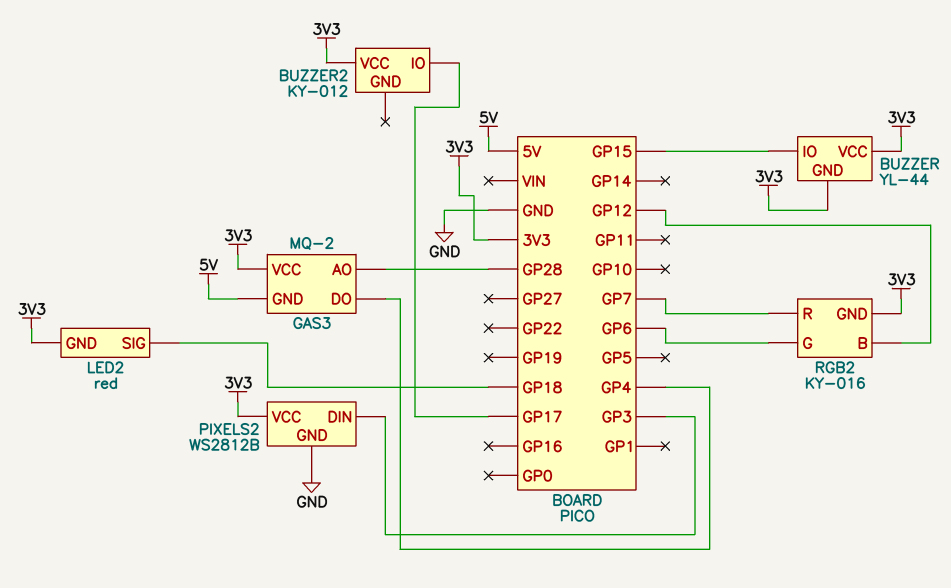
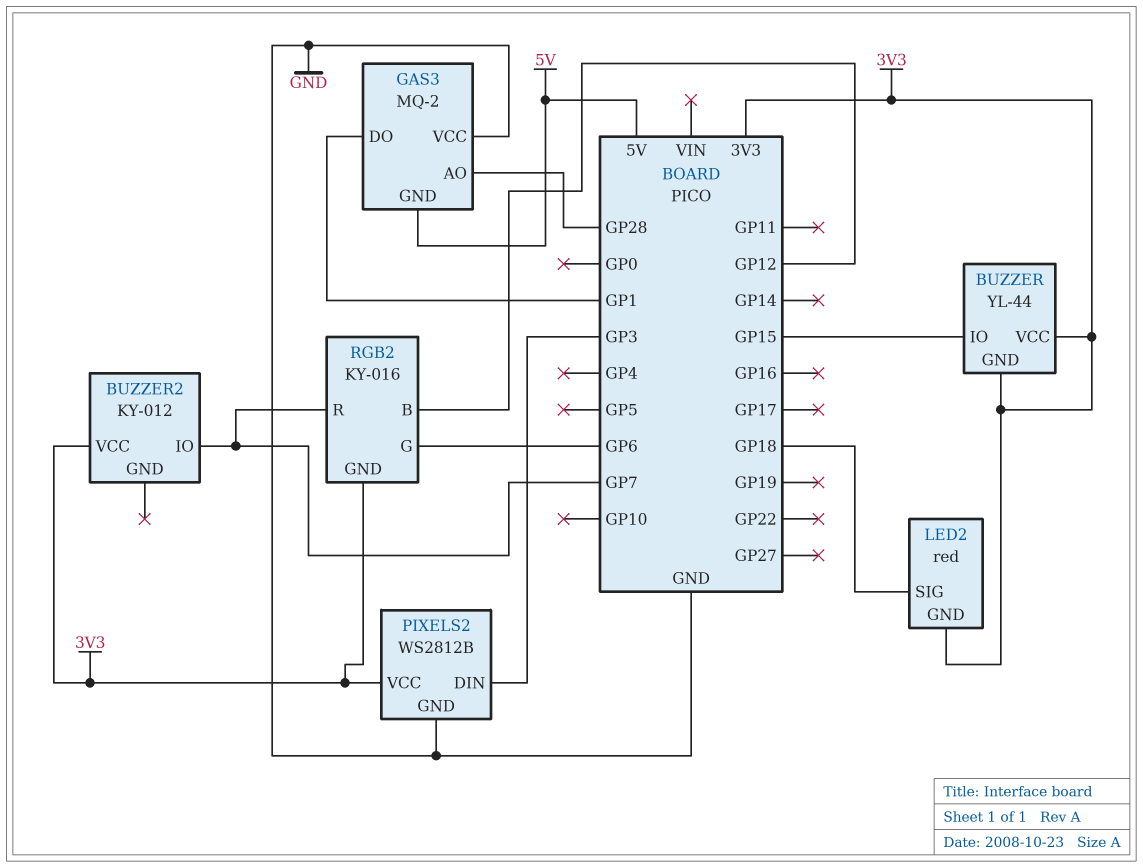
BUZZER2 pin IO: GP17 -> GP7
GAS3 pin DO: GP4 -> GP1
GAS3 pin VCC: 3V3 -> GND

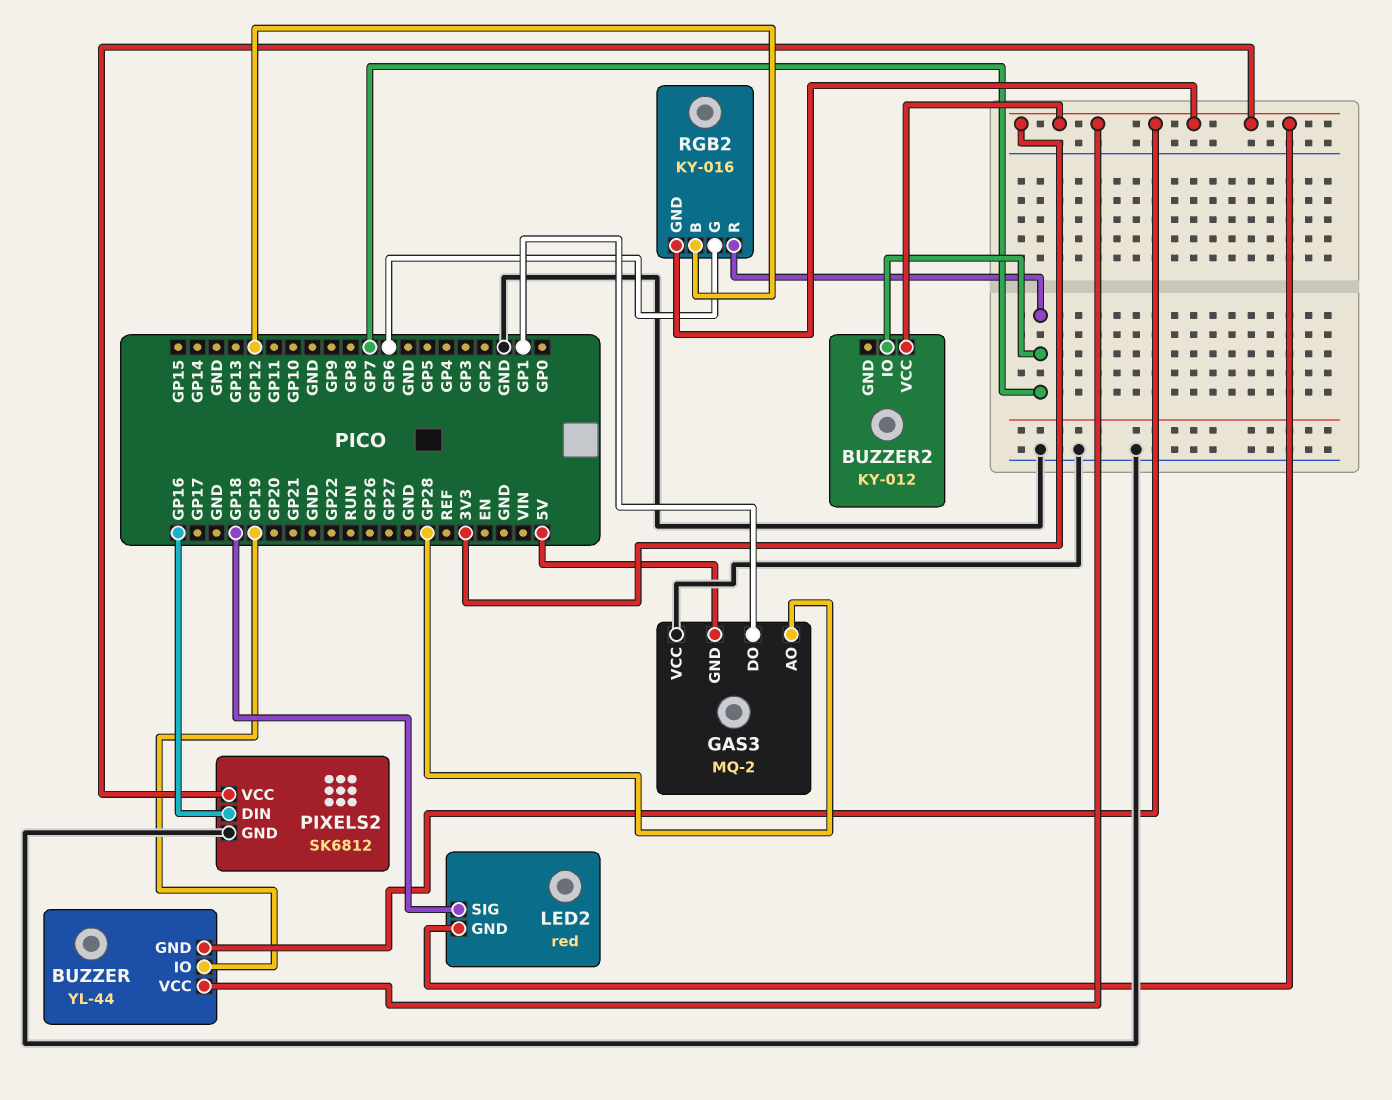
BUZZER pin IO: GP15 -> GP19
PIXELS2: WS2812B -> SK6812
PIXELS2 pin DIN: GP3 -> GP16

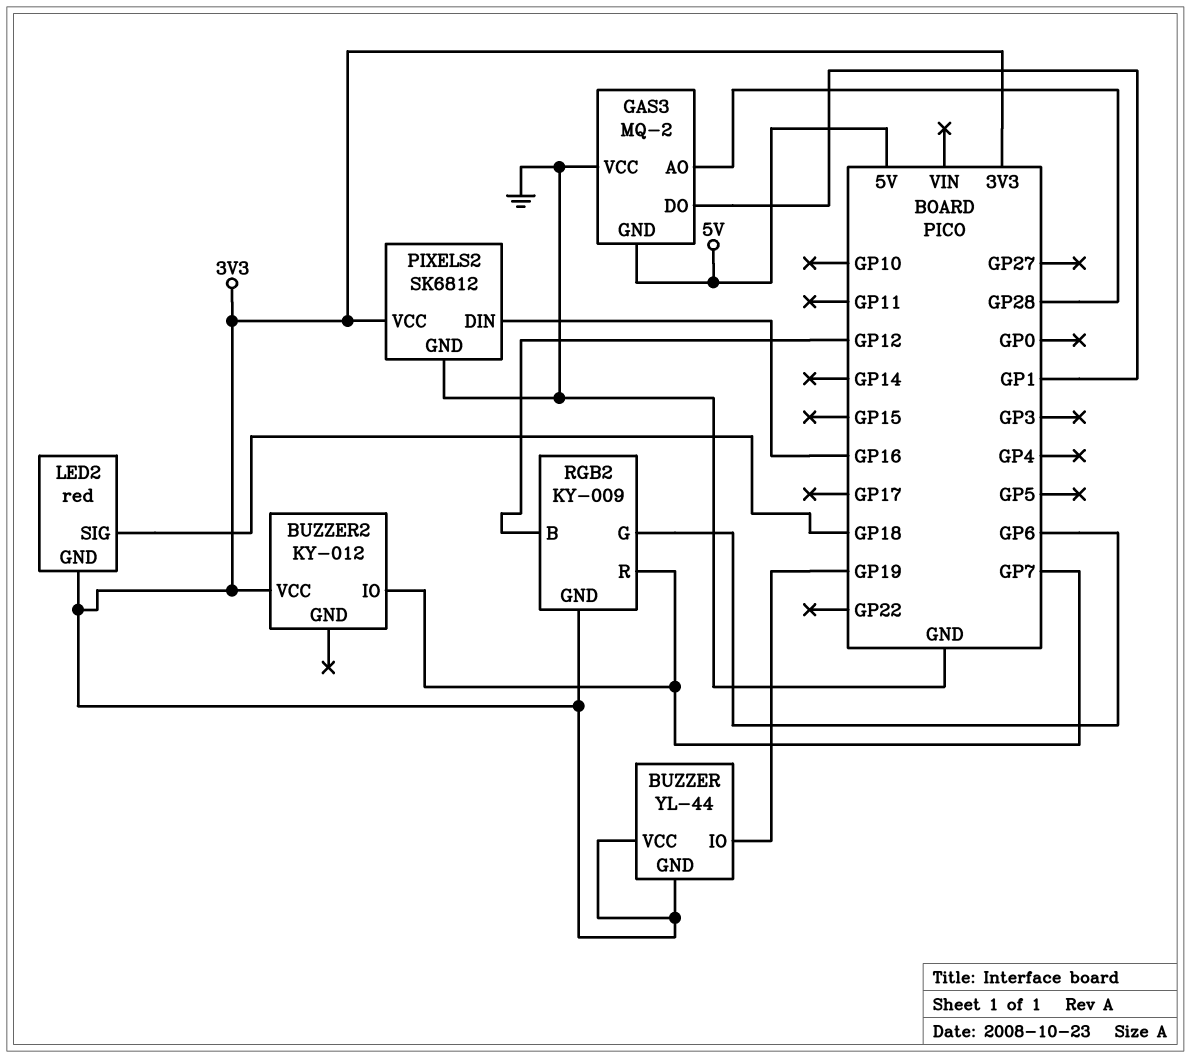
RGB2: KY-016 -> KY-009

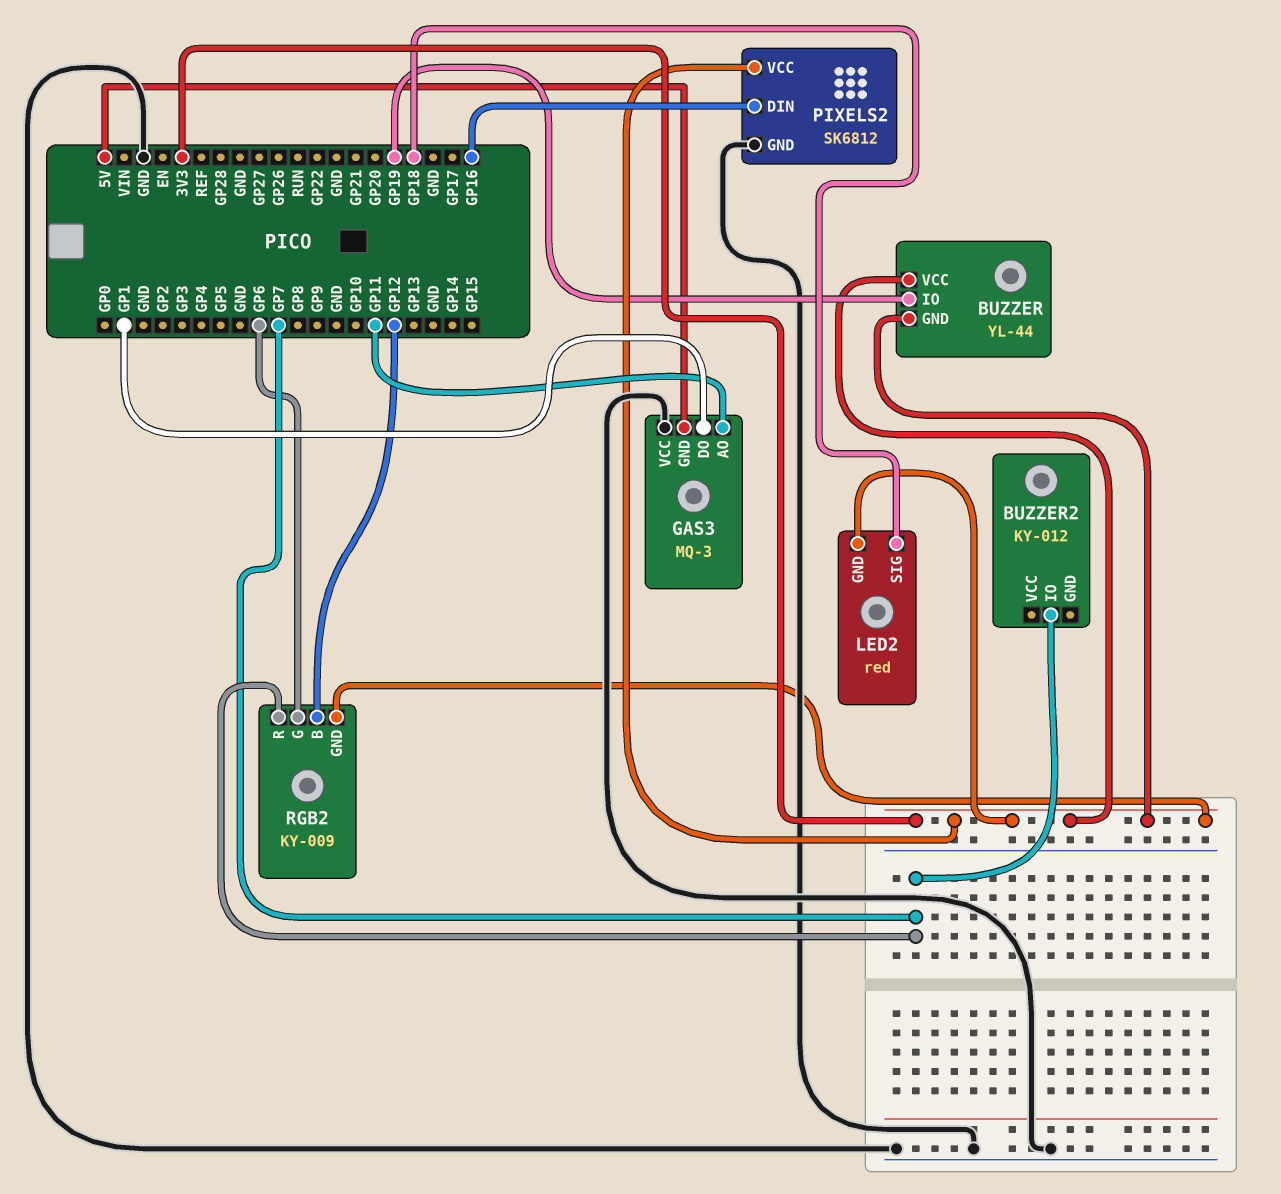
BUZZER2 pin VCC: 3V3 -> none
GAS3: MQ-2 -> MQ-3
GAS3 pin AO: GP28 -> GP11

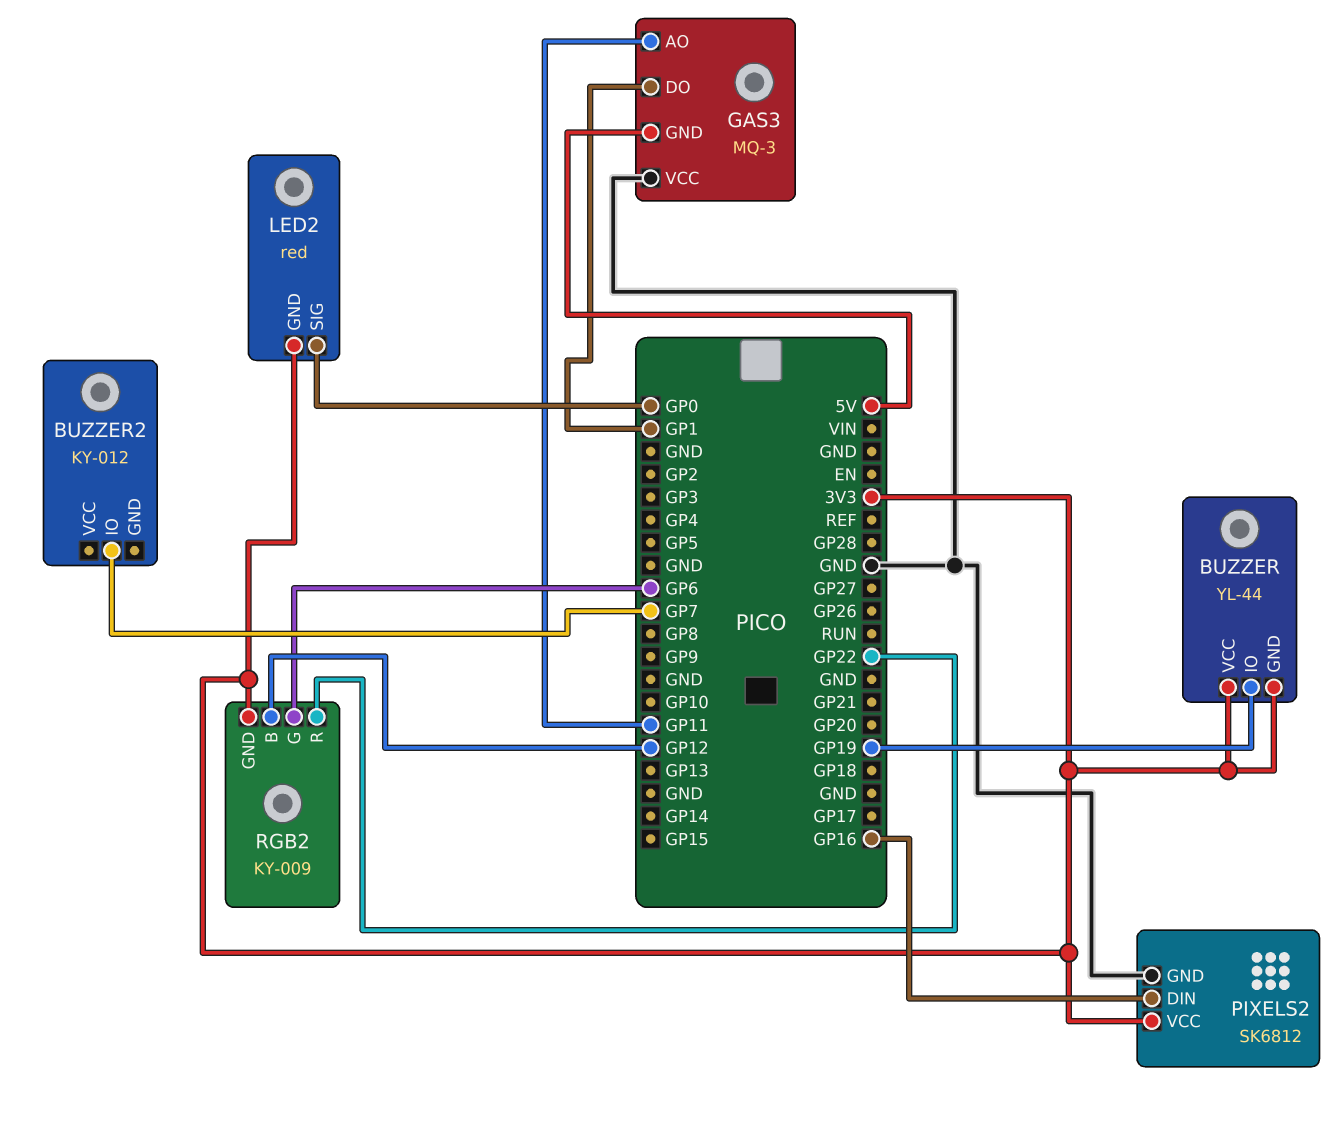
LED2 pin SIG: GP18 -> GP0
RGB2 pin R: GP7 -> GP22

